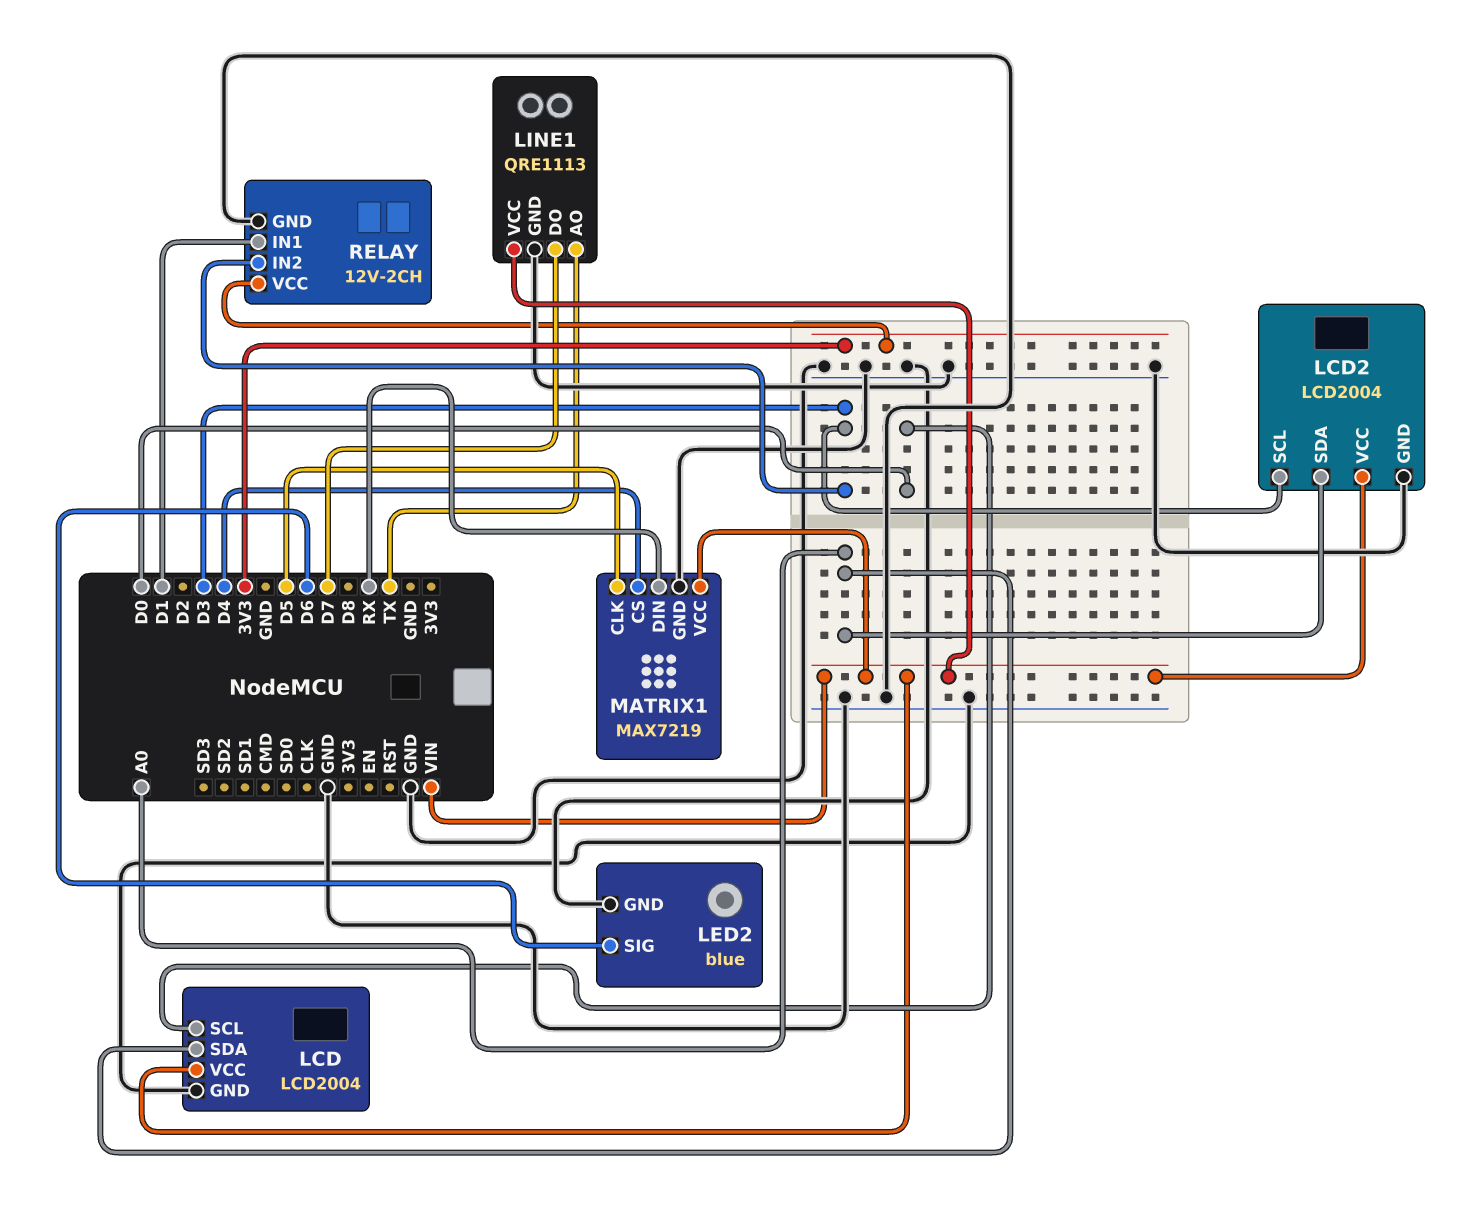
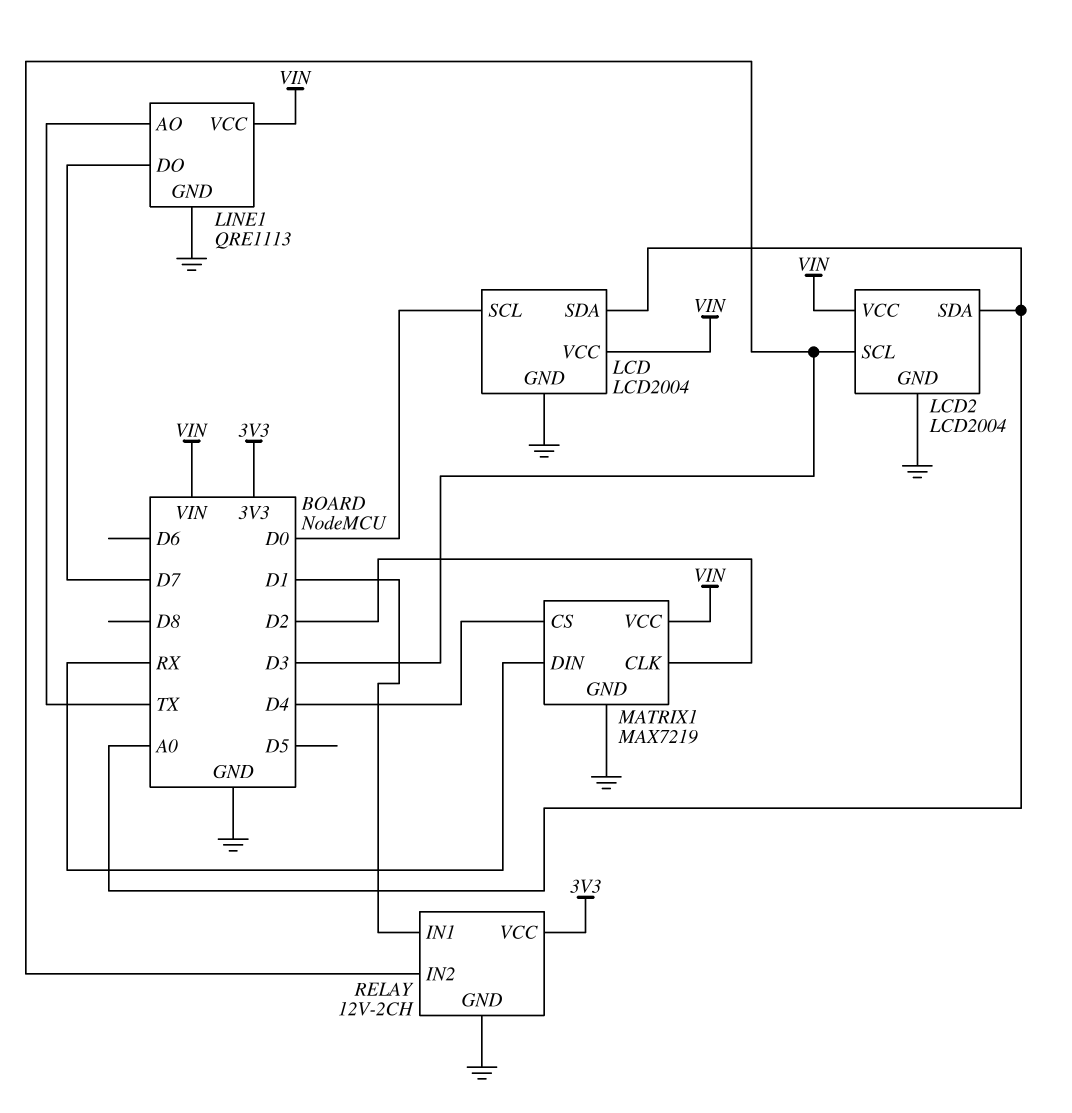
LED2: blue -> none
LED2 pin GND: GND -> none
LED2 pin SIG: D6 -> none
MATRIX1 pin CLK: D5 -> D2

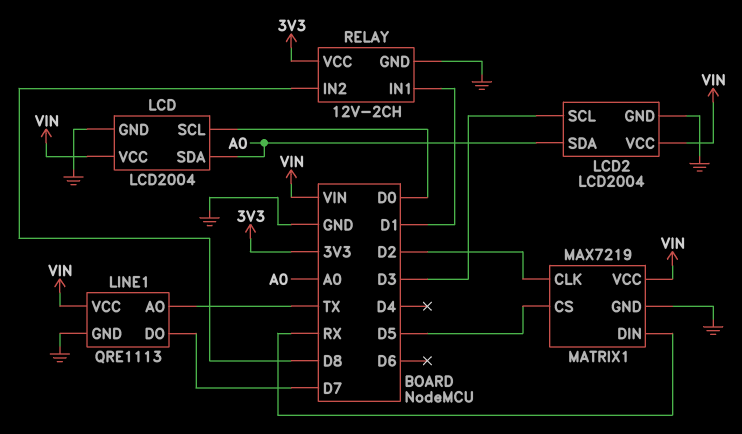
MATRIX1 pin CS: D4 -> D5
RELAY pin IN2: D3 -> D8

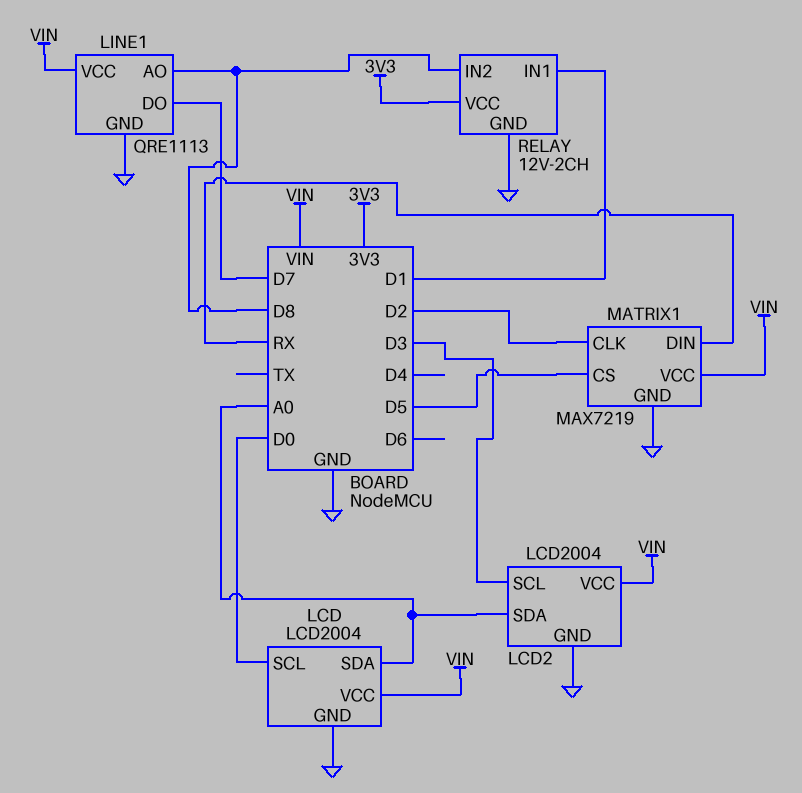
LINE1 pin AO: TX -> D8

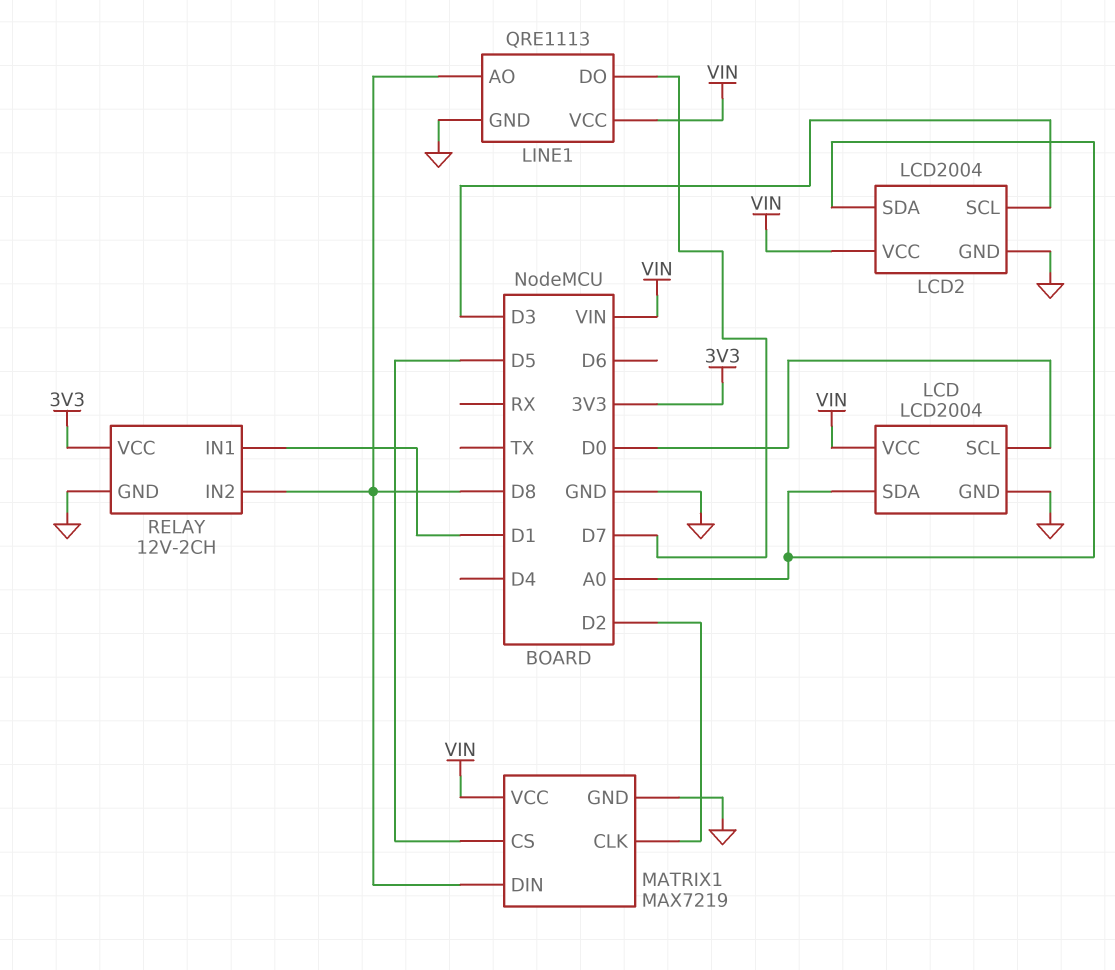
MATRIX1 pin DIN: RX -> D8

